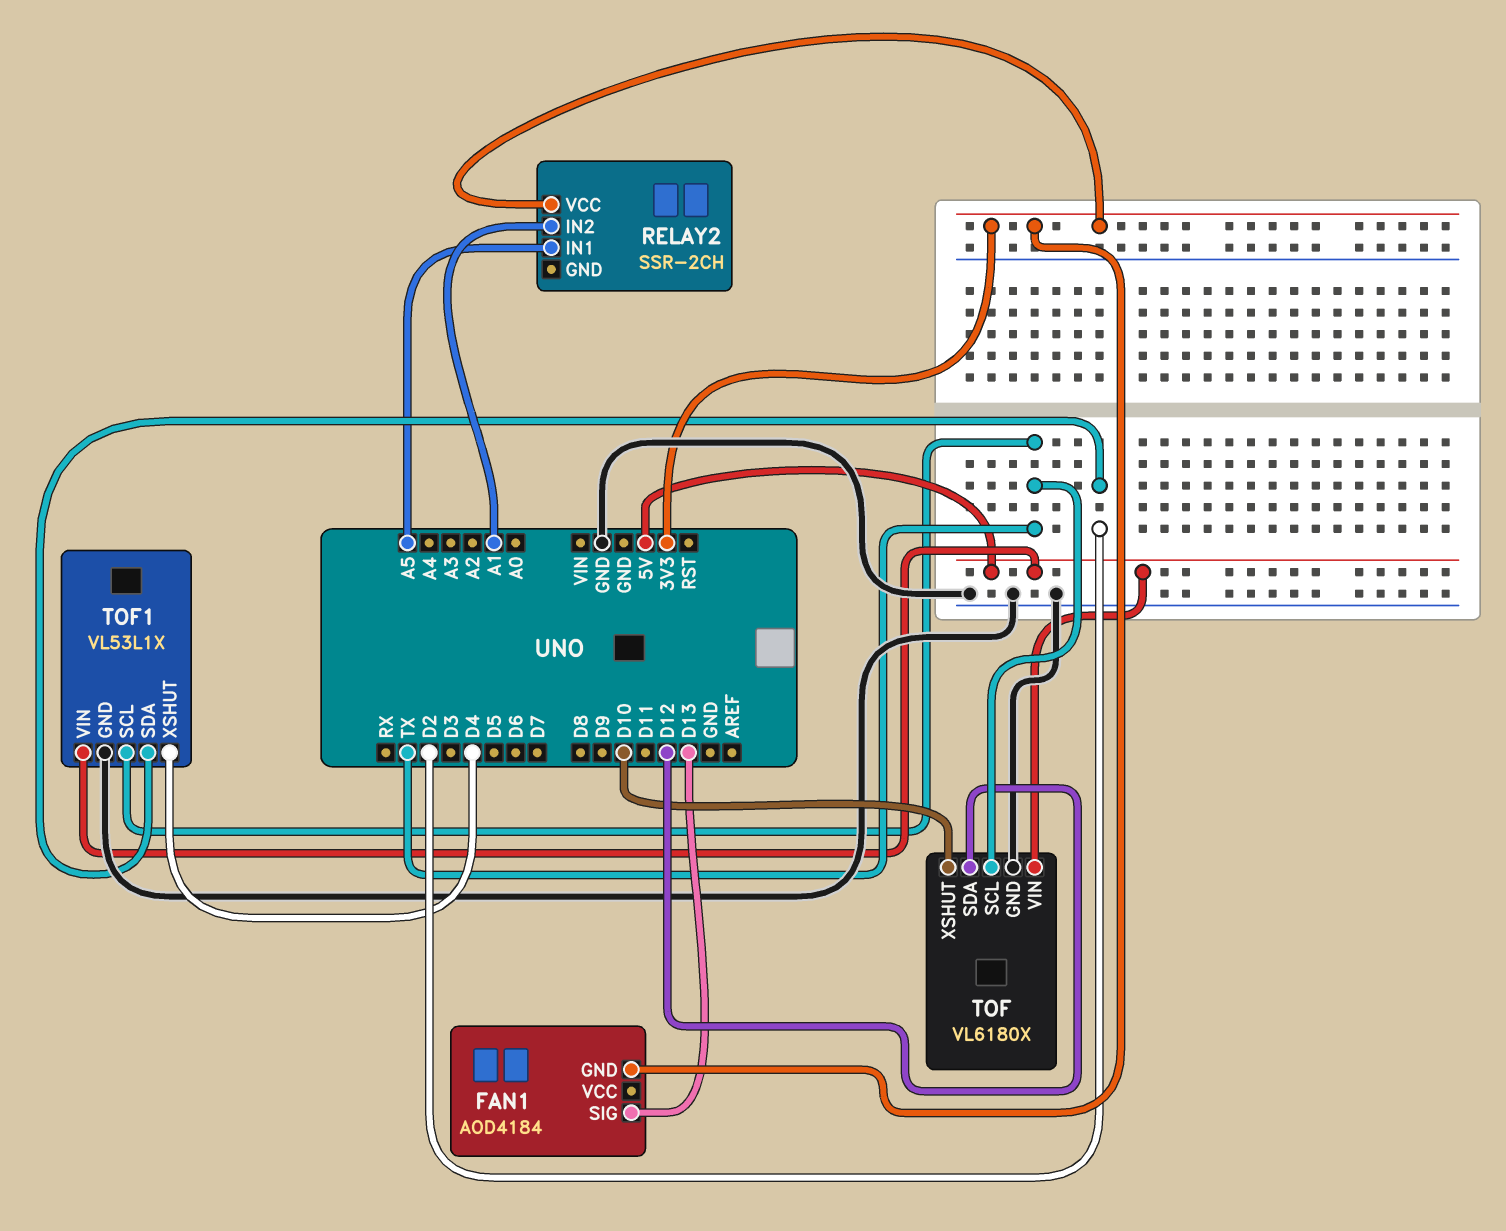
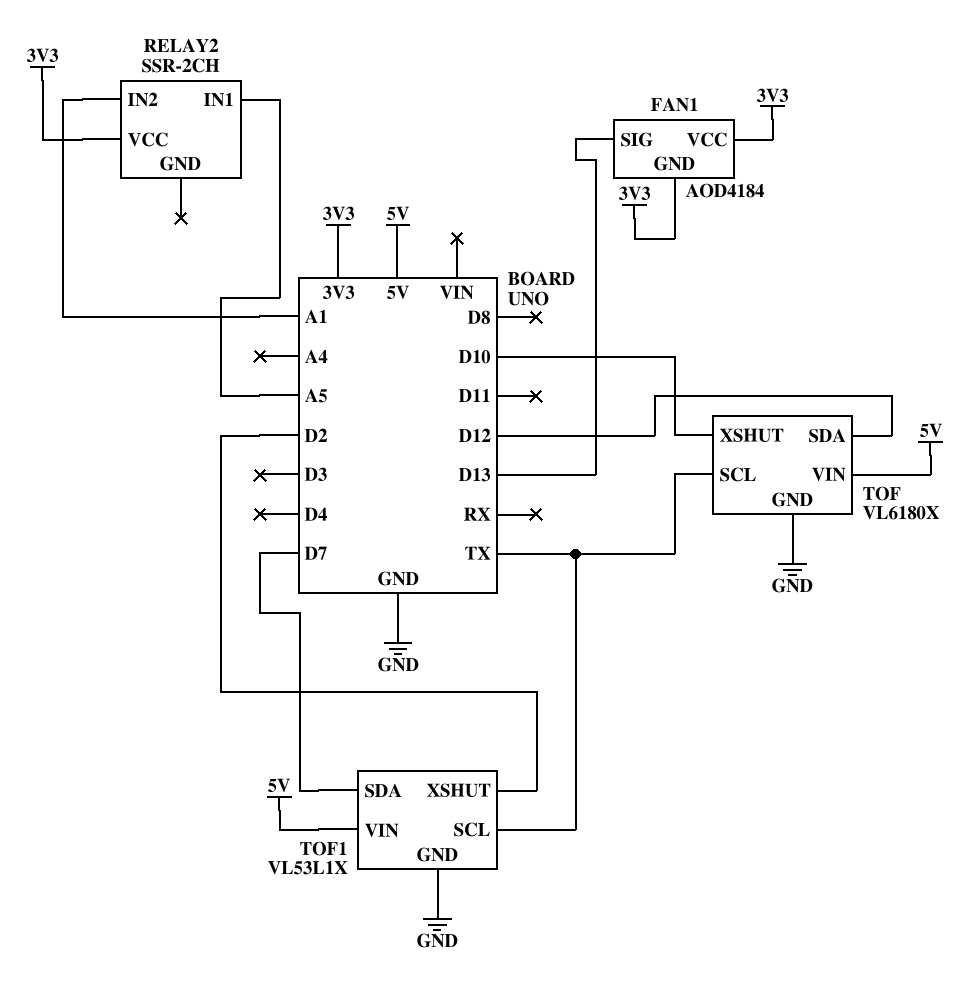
FAN1 pin VCC: none -> 3V3
TOF1 pin SDA: D2 -> D7
TOF1 pin XSHUT: D4 -> D2

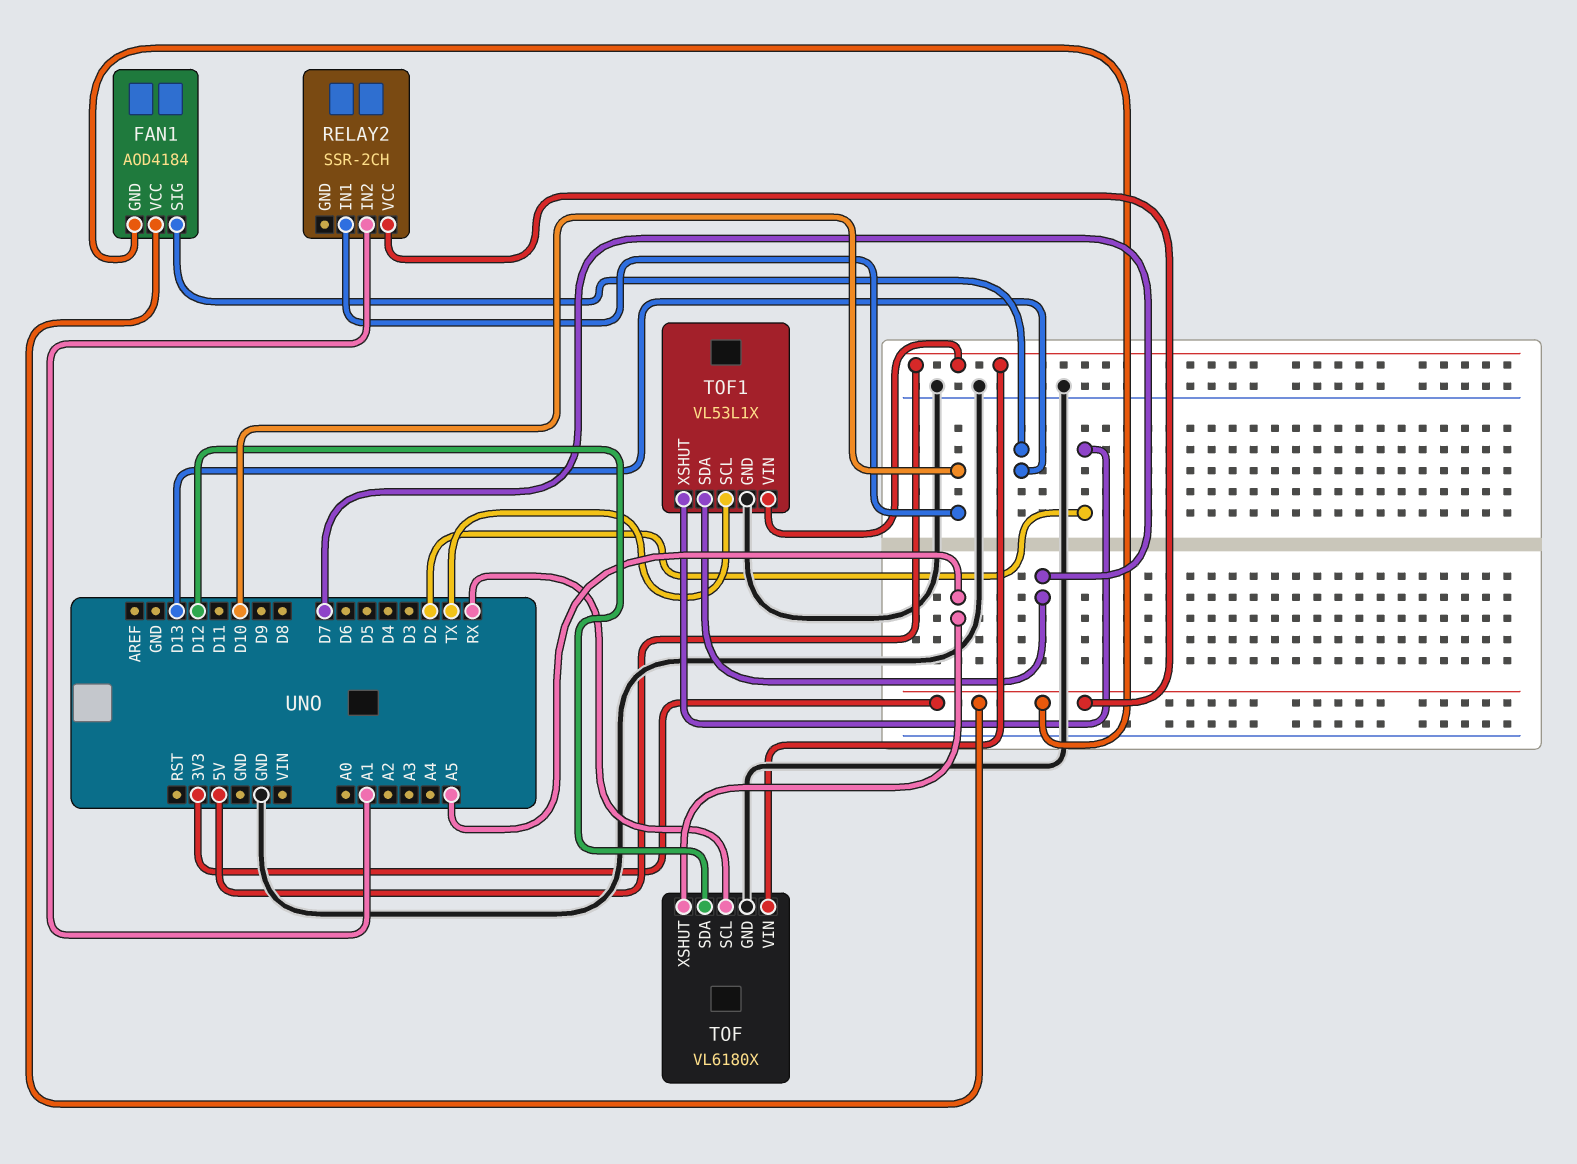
RELAY2 pin IN1: A5 -> D10
TOF pin SCL: TX -> RX
TOF pin XSHUT: D10 -> A5

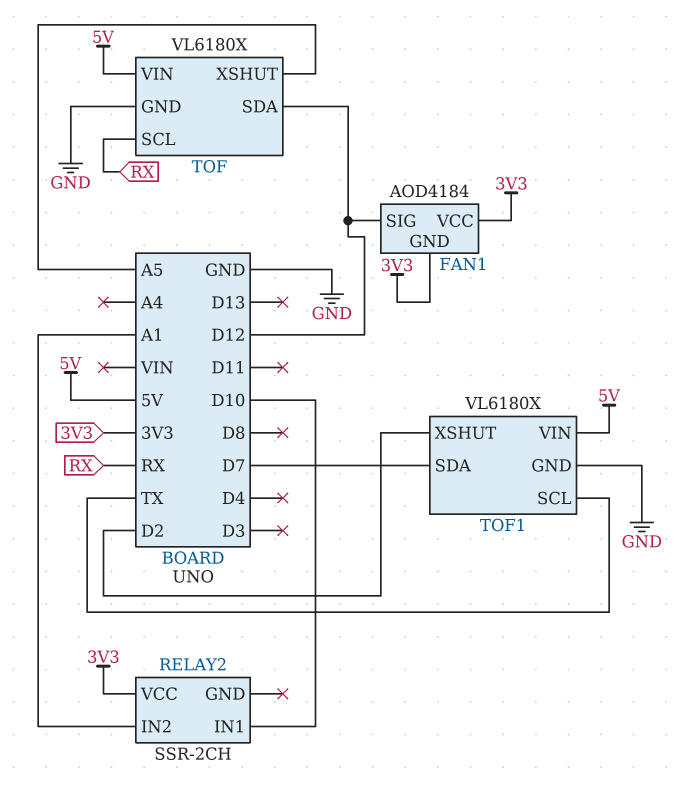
FAN1 pin SIG: D13 -> D12
TOF1: VL53L1X -> VL6180X

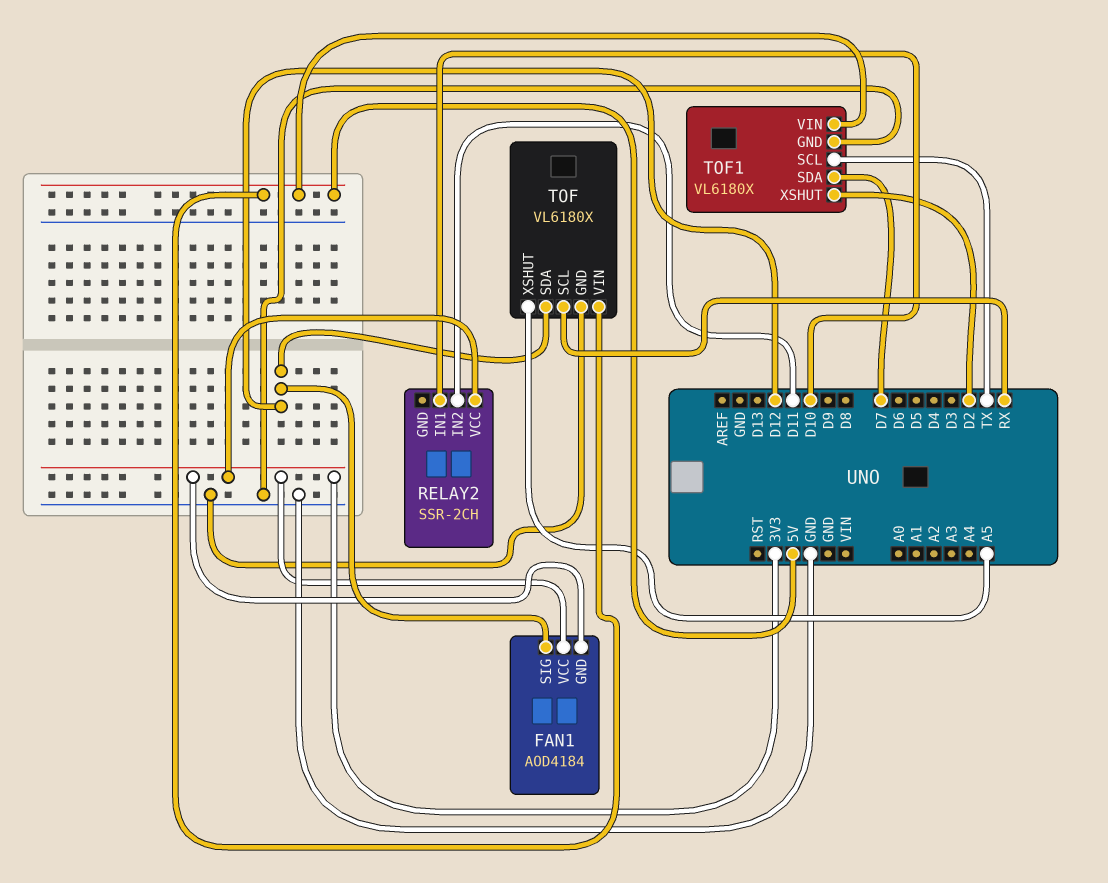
RELAY2 pin IN2: A1 -> D11

